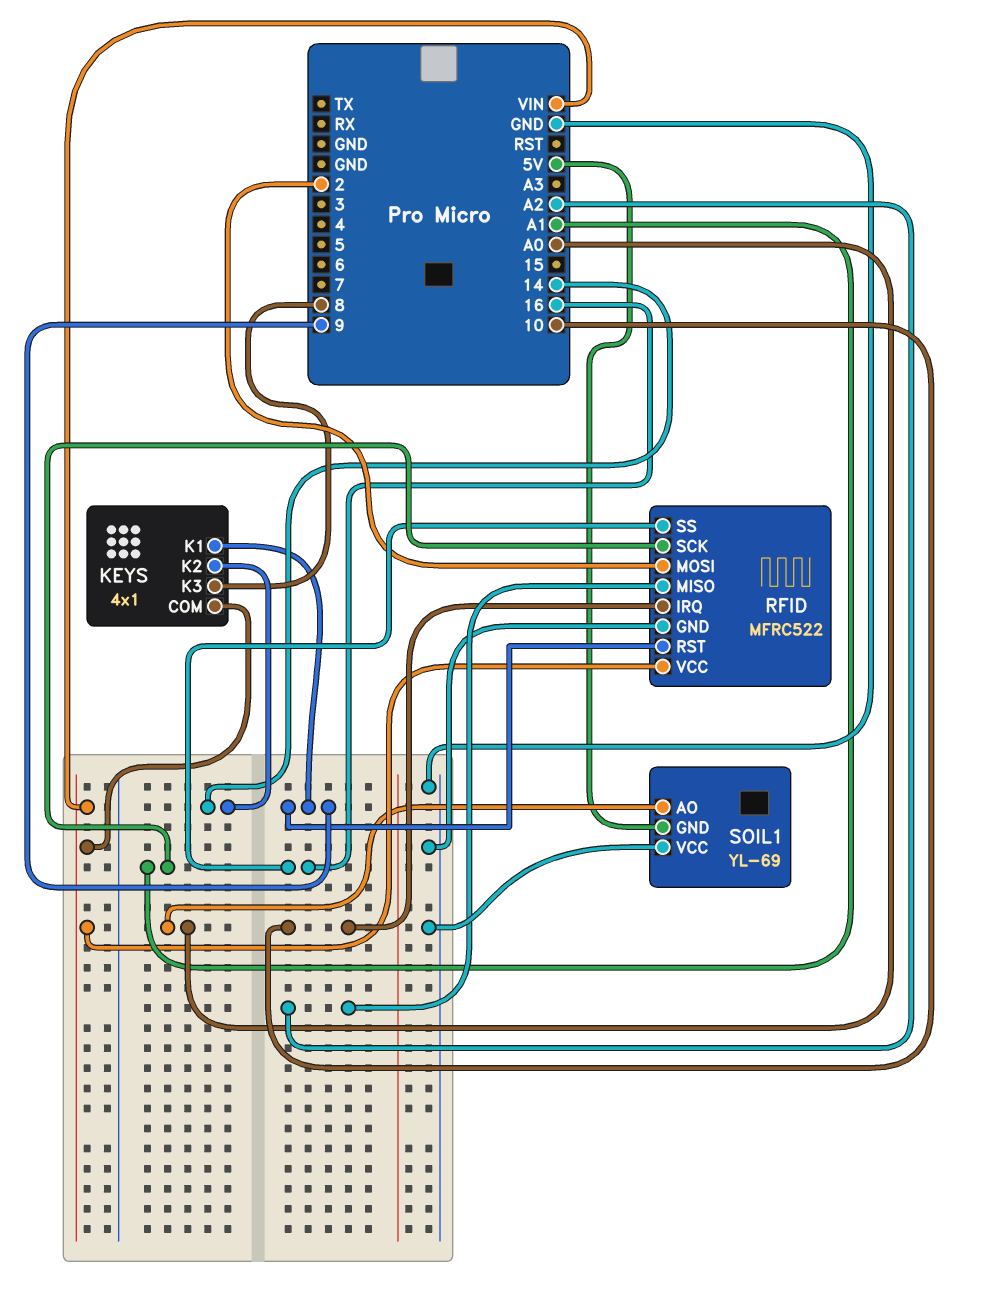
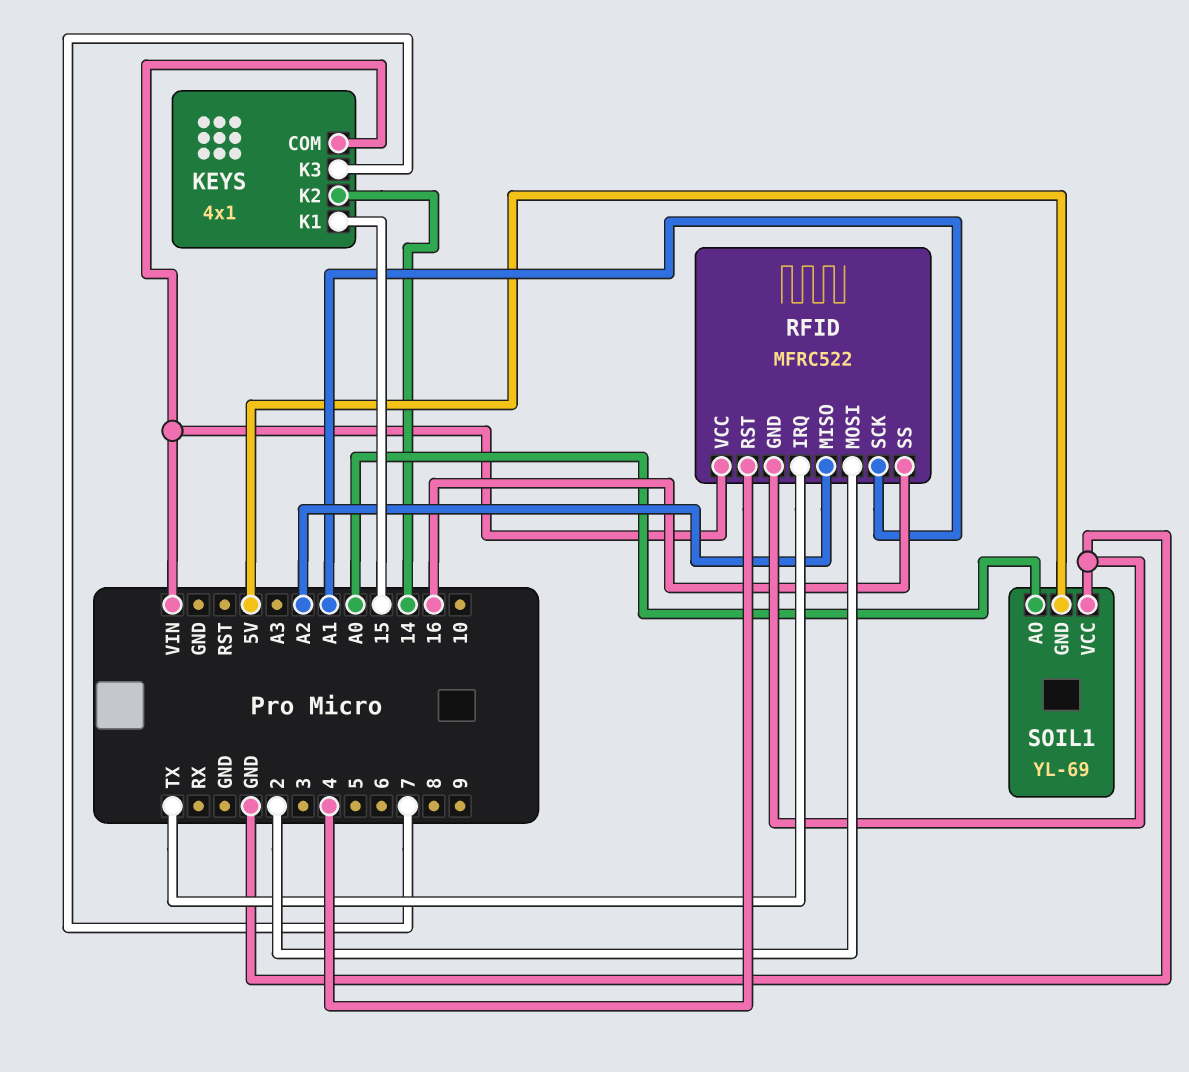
KEYS pin K1: 9 -> 15
KEYS pin K3: 8 -> 7
RFID pin IRQ: 10 -> TX
RFID pin RST: 9 -> 4

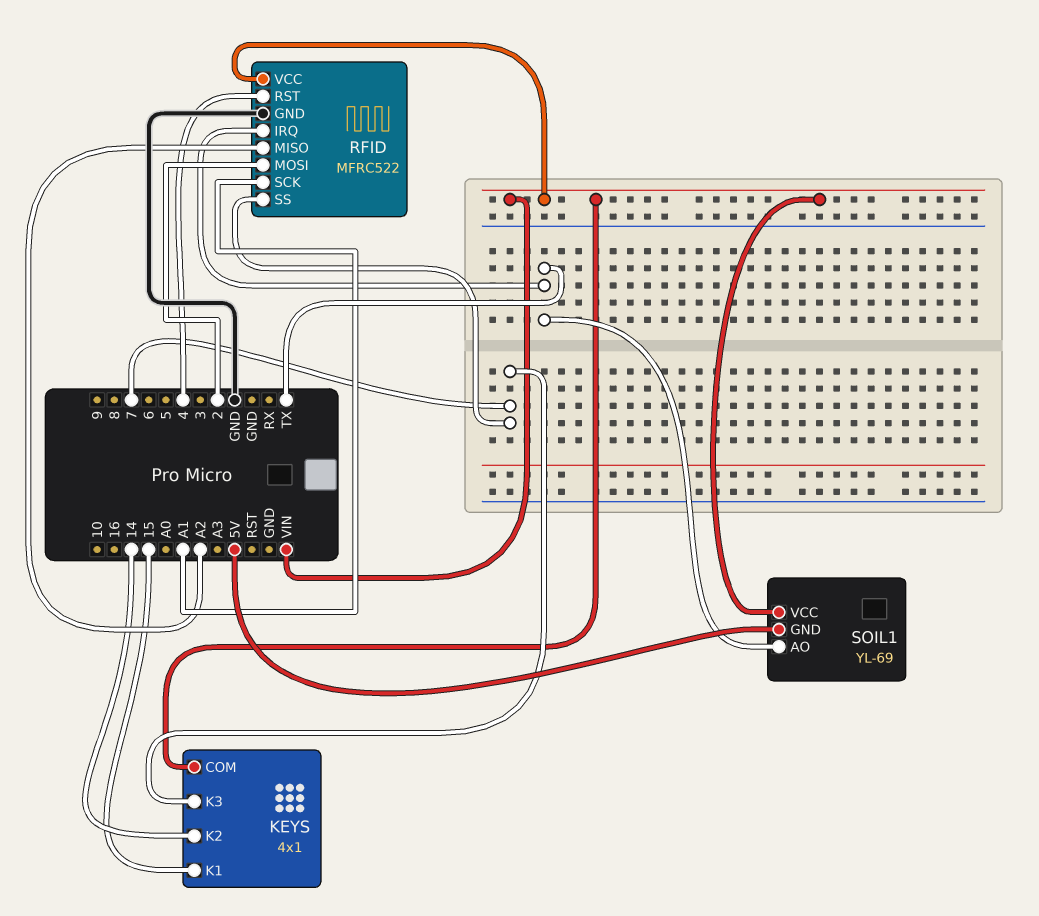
RFID pin SS: 16 -> 7
SOIL1 pin AO: A0 -> TX
SOIL1 pin VCC: GND -> VIN

